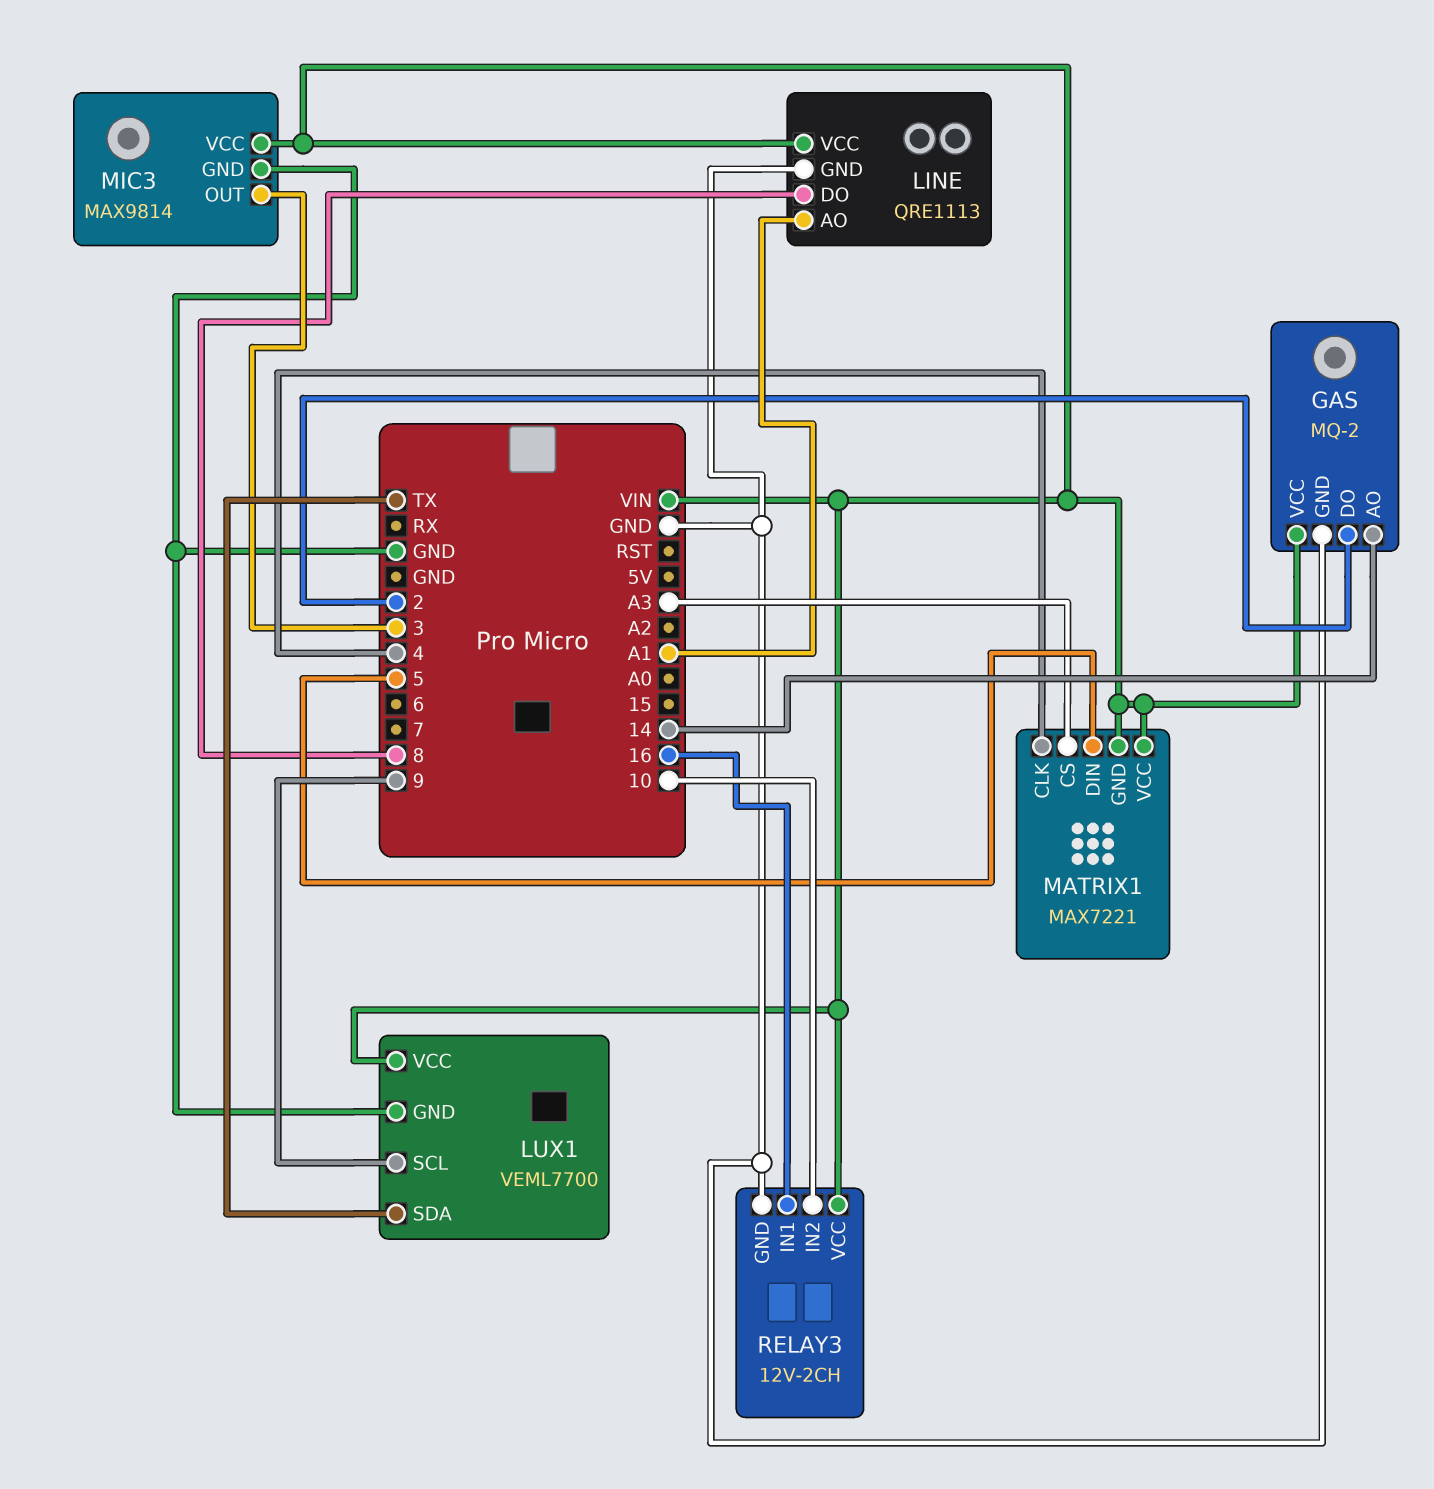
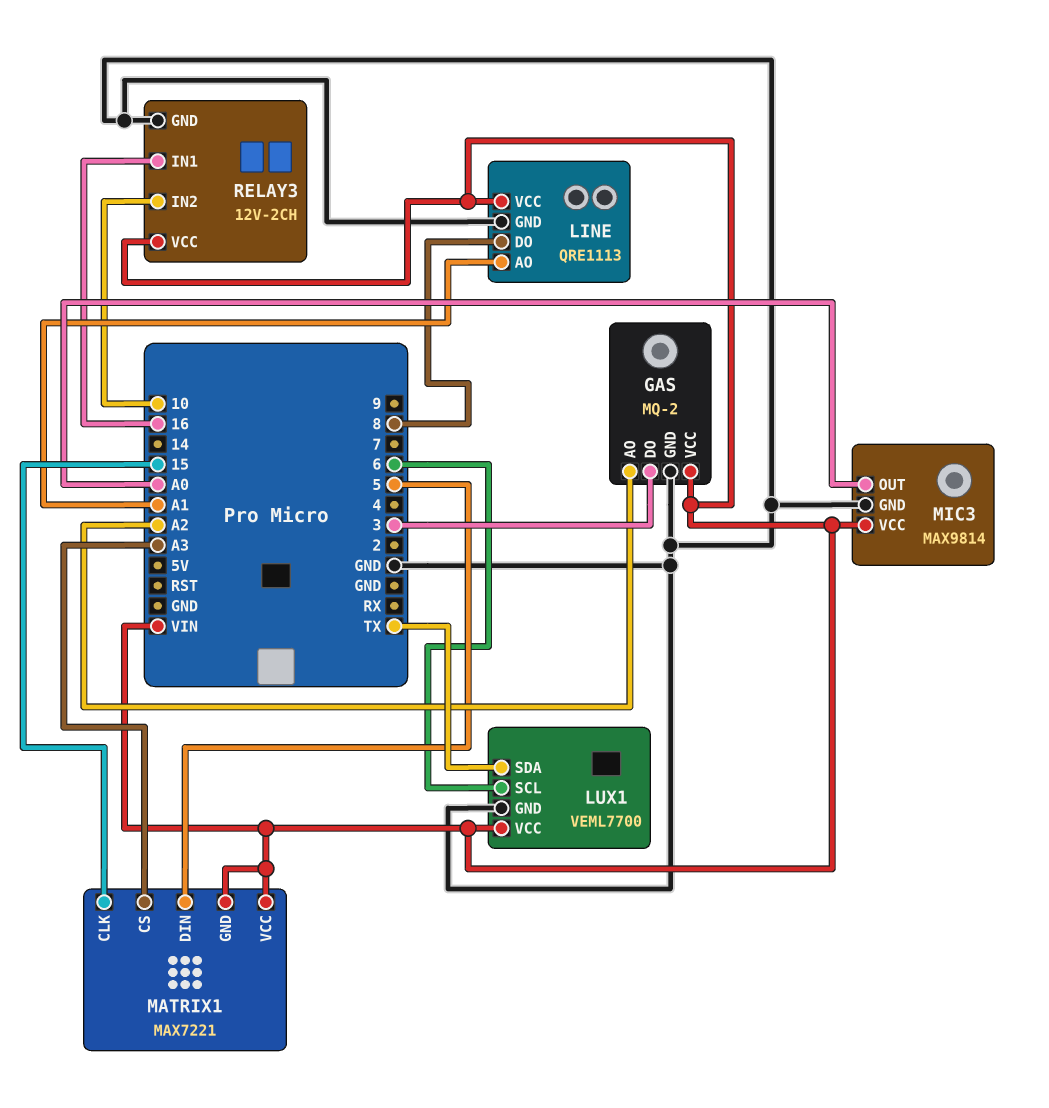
GAS pin AO: 14 -> A2
GAS pin DO: 2 -> 3
LUX1 pin SCL: 9 -> 6
MATRIX1 pin CLK: 4 -> 15
MIC3 pin OUT: 3 -> A0

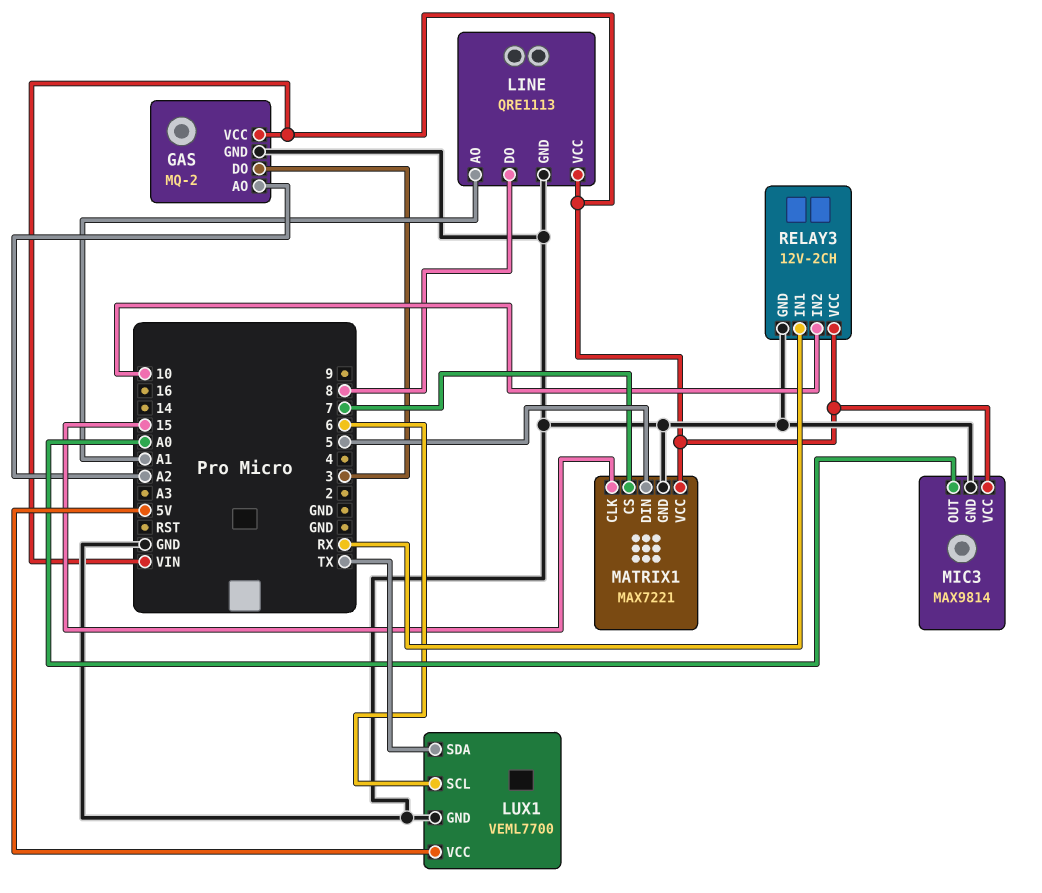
LUX1 pin VCC: VIN -> 5V
MATRIX1 pin CS: A3 -> 7
MATRIX1 pin GND: VIN -> GND
RELAY3 pin IN1: 16 -> RX

